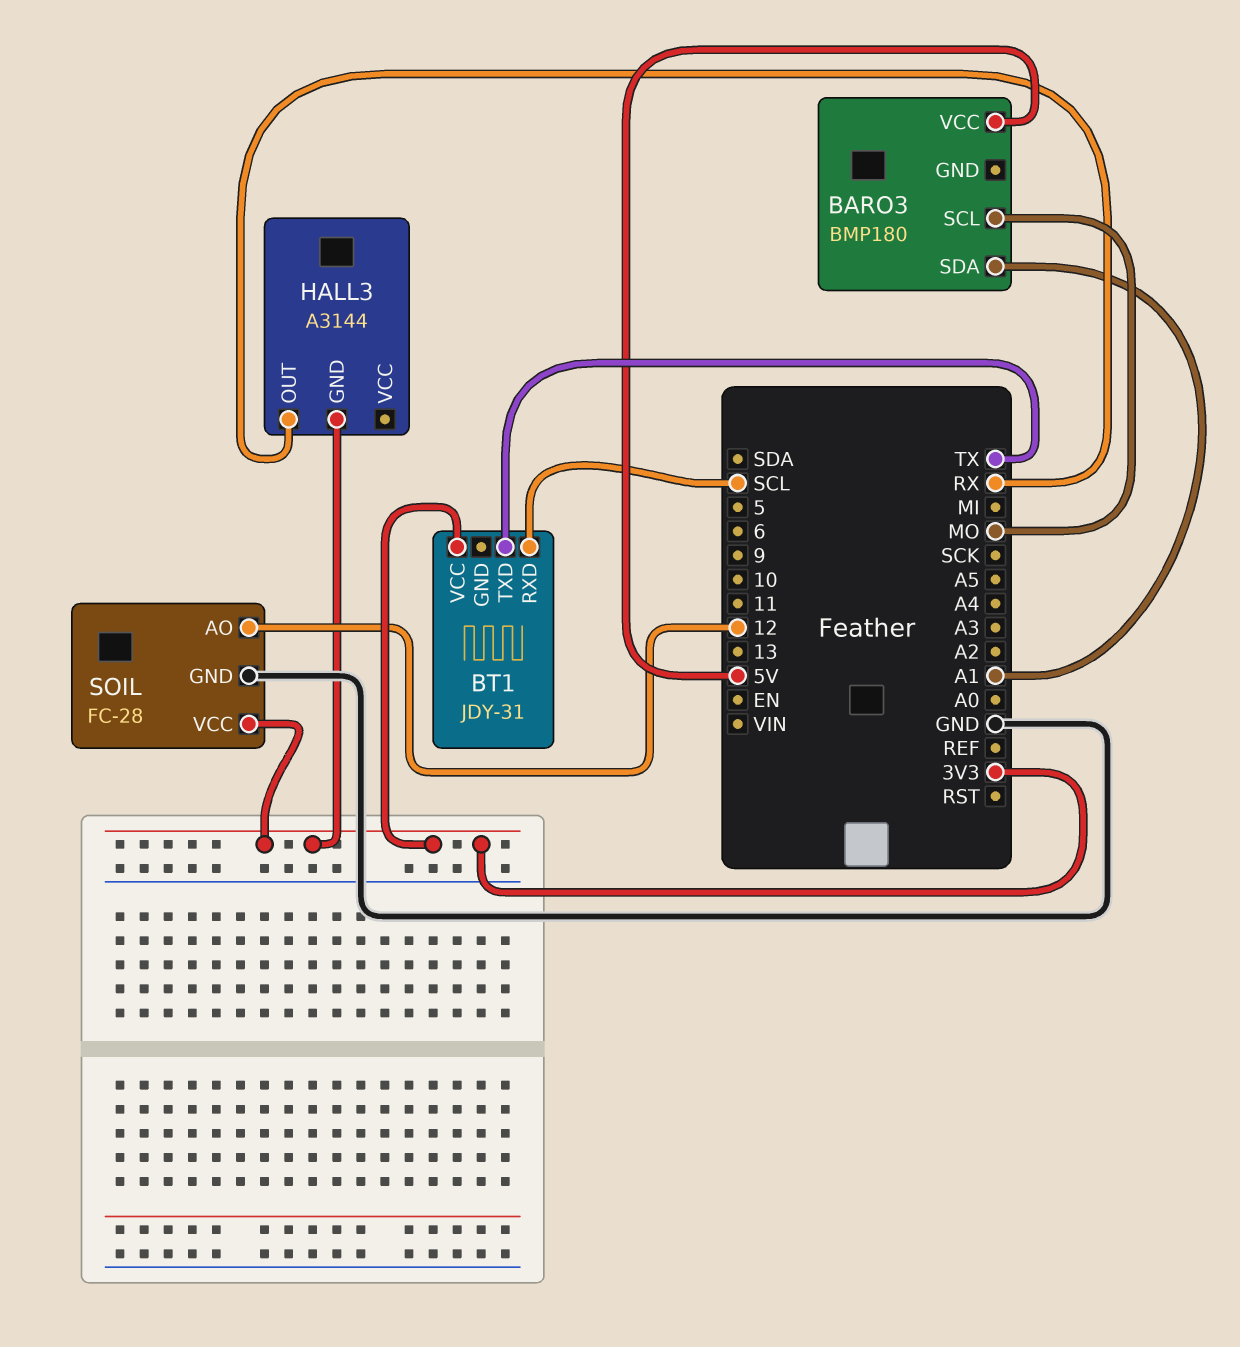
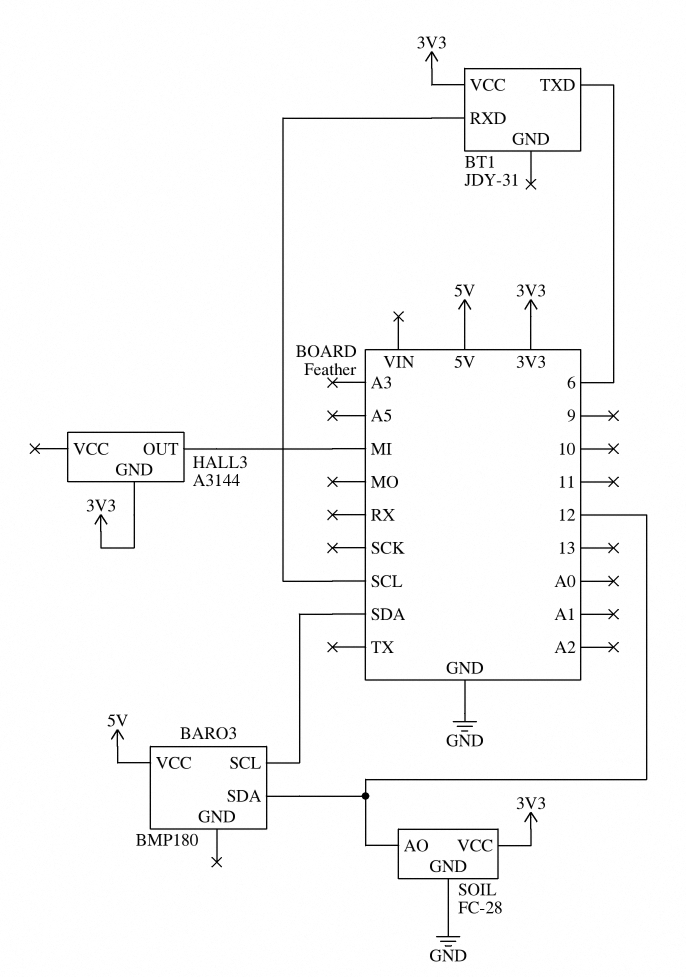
BARO3 pin SCL: MO -> SDA
BARO3 pin SDA: A1 -> 12
BT1 pin TXD: TX -> 6
HALL3 pin OUT: RX -> MI

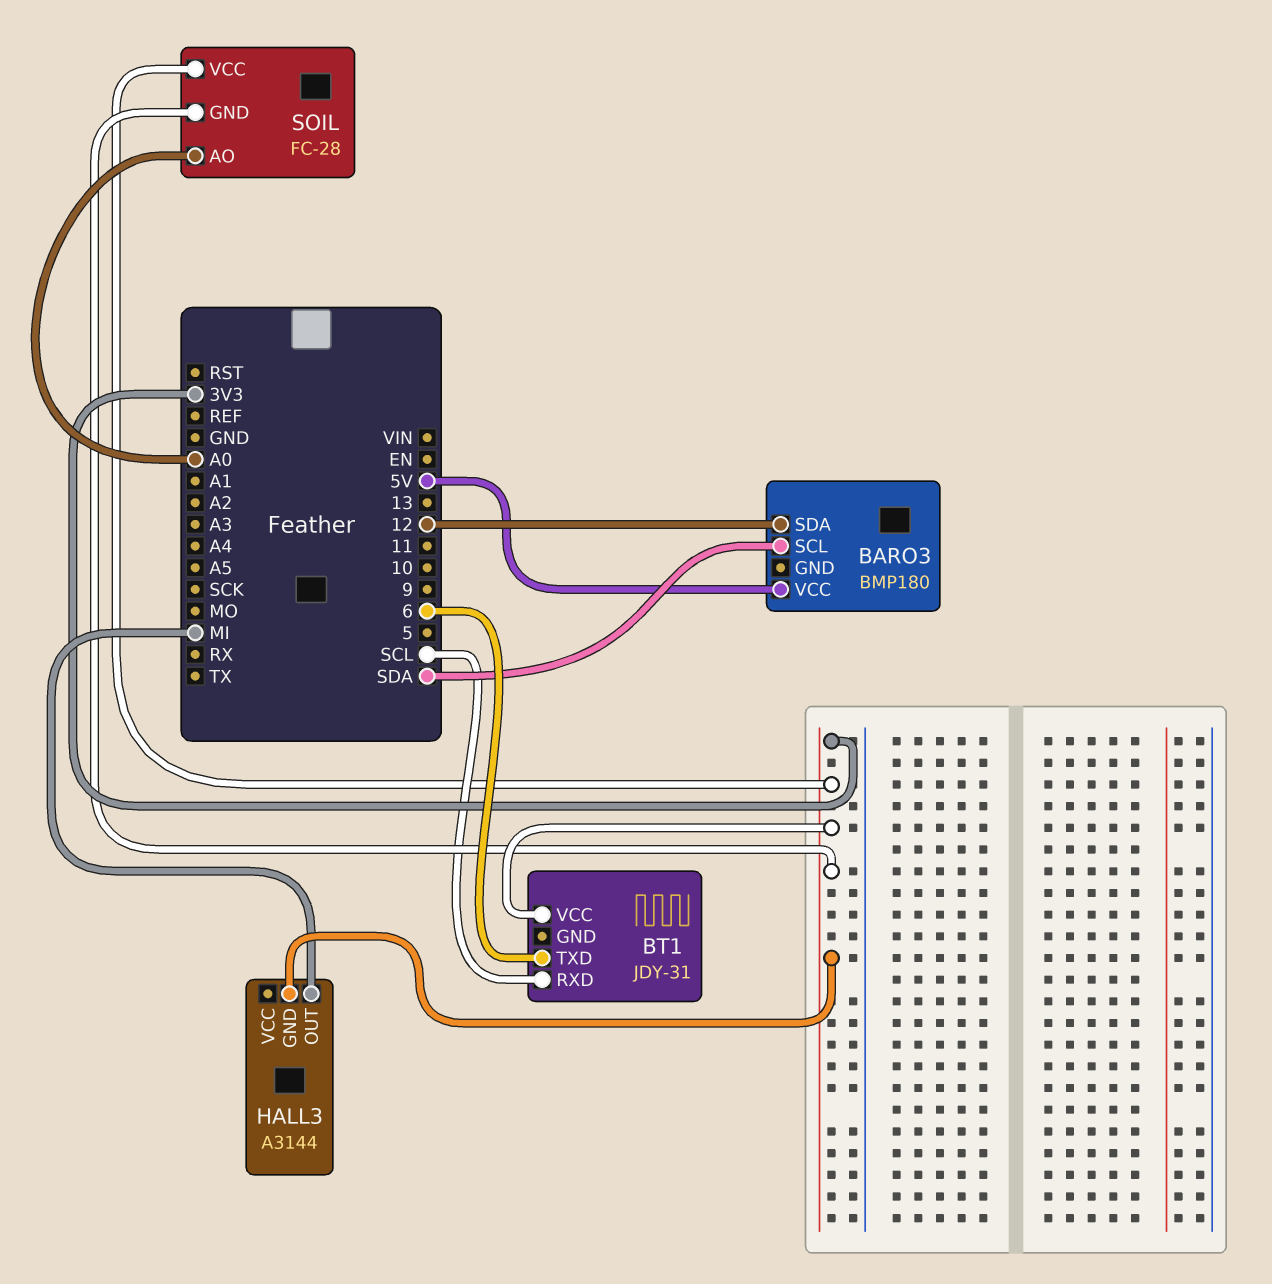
SOIL pin AO: 12 -> A0
SOIL pin GND: GND -> 3V3

